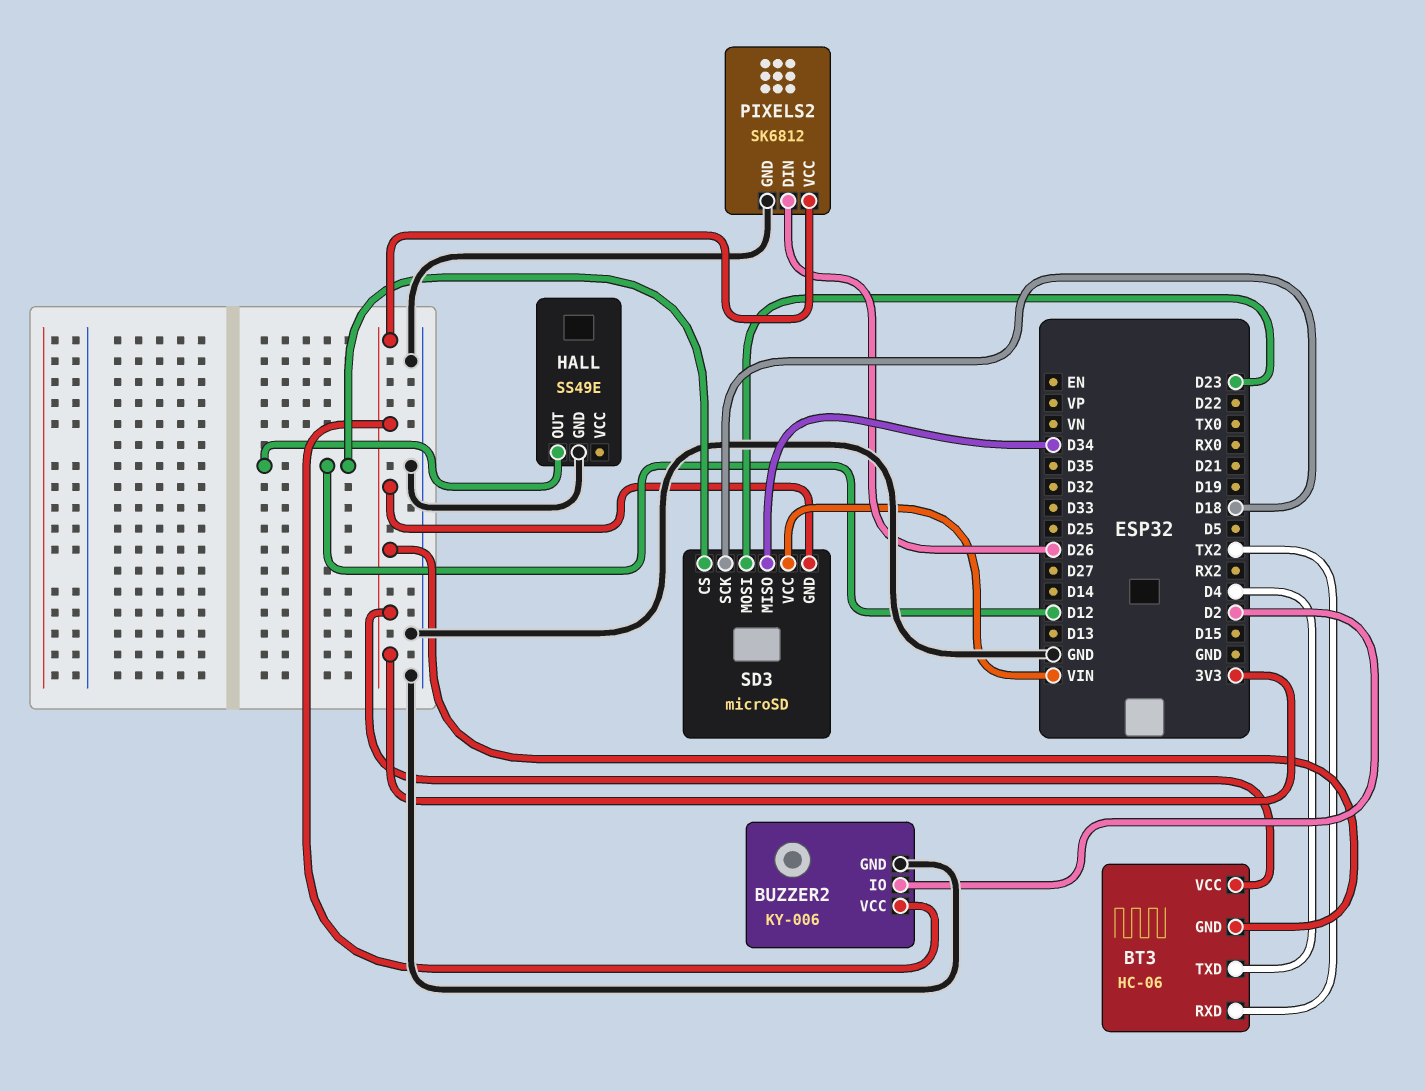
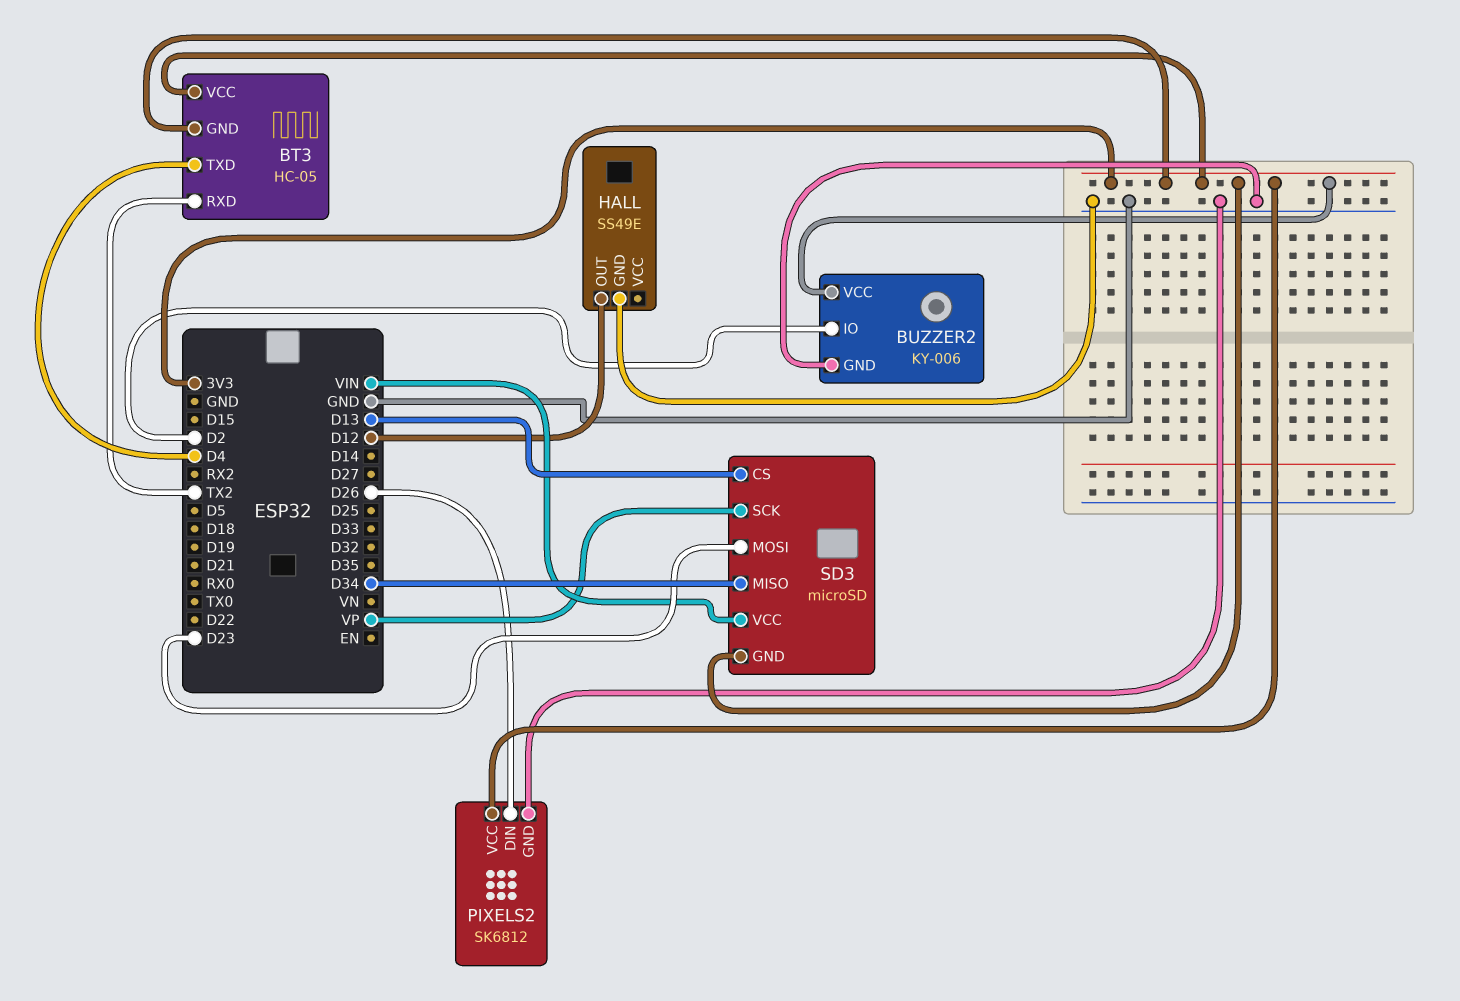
BT3: HC-06 -> HC-05
SD3 pin CS: D12 -> D13
SD3 pin SCK: D18 -> VP

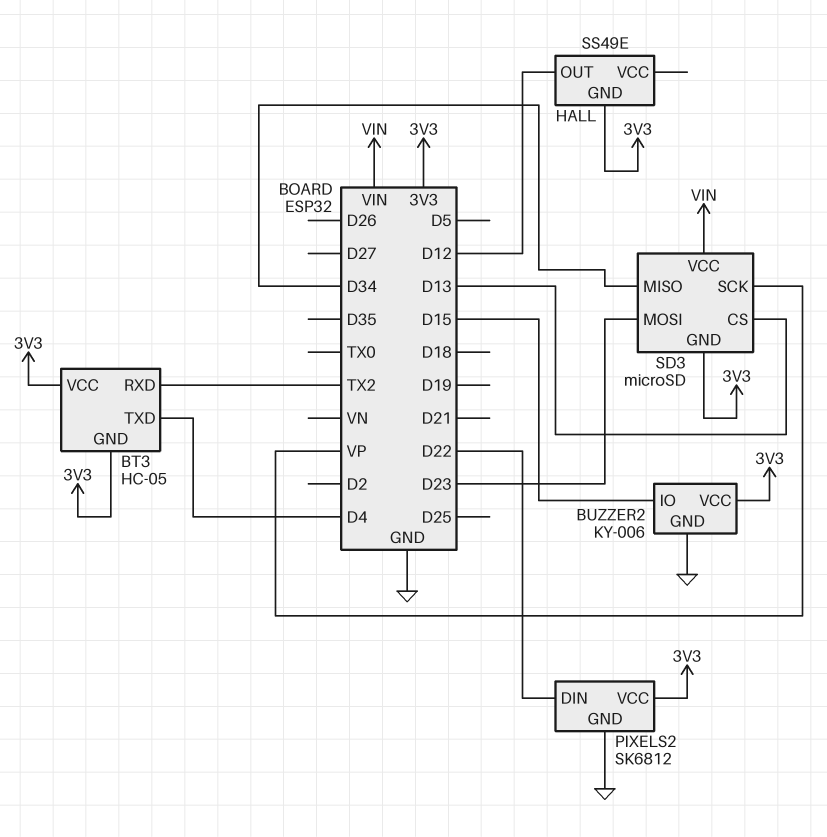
BUZZER2 pin IO: D2 -> D15
HALL pin GND: GND -> 3V3
PIXELS2 pin DIN: D26 -> D22

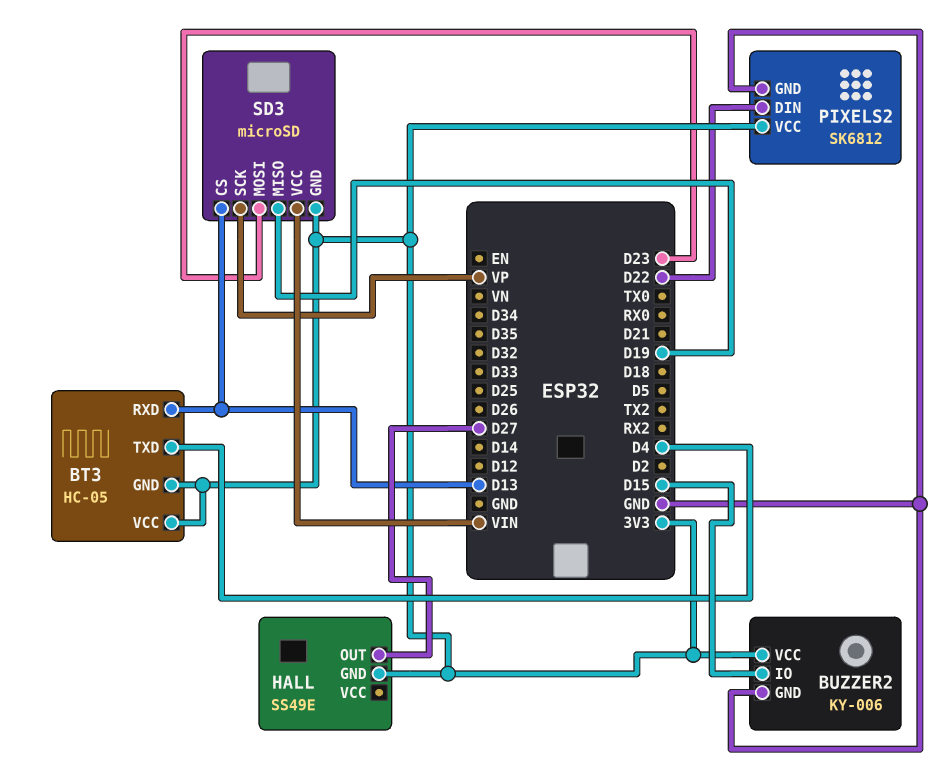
BT3 pin RXD: TX2 -> D13
HALL pin OUT: D12 -> D27
SD3 pin MISO: D34 -> D19

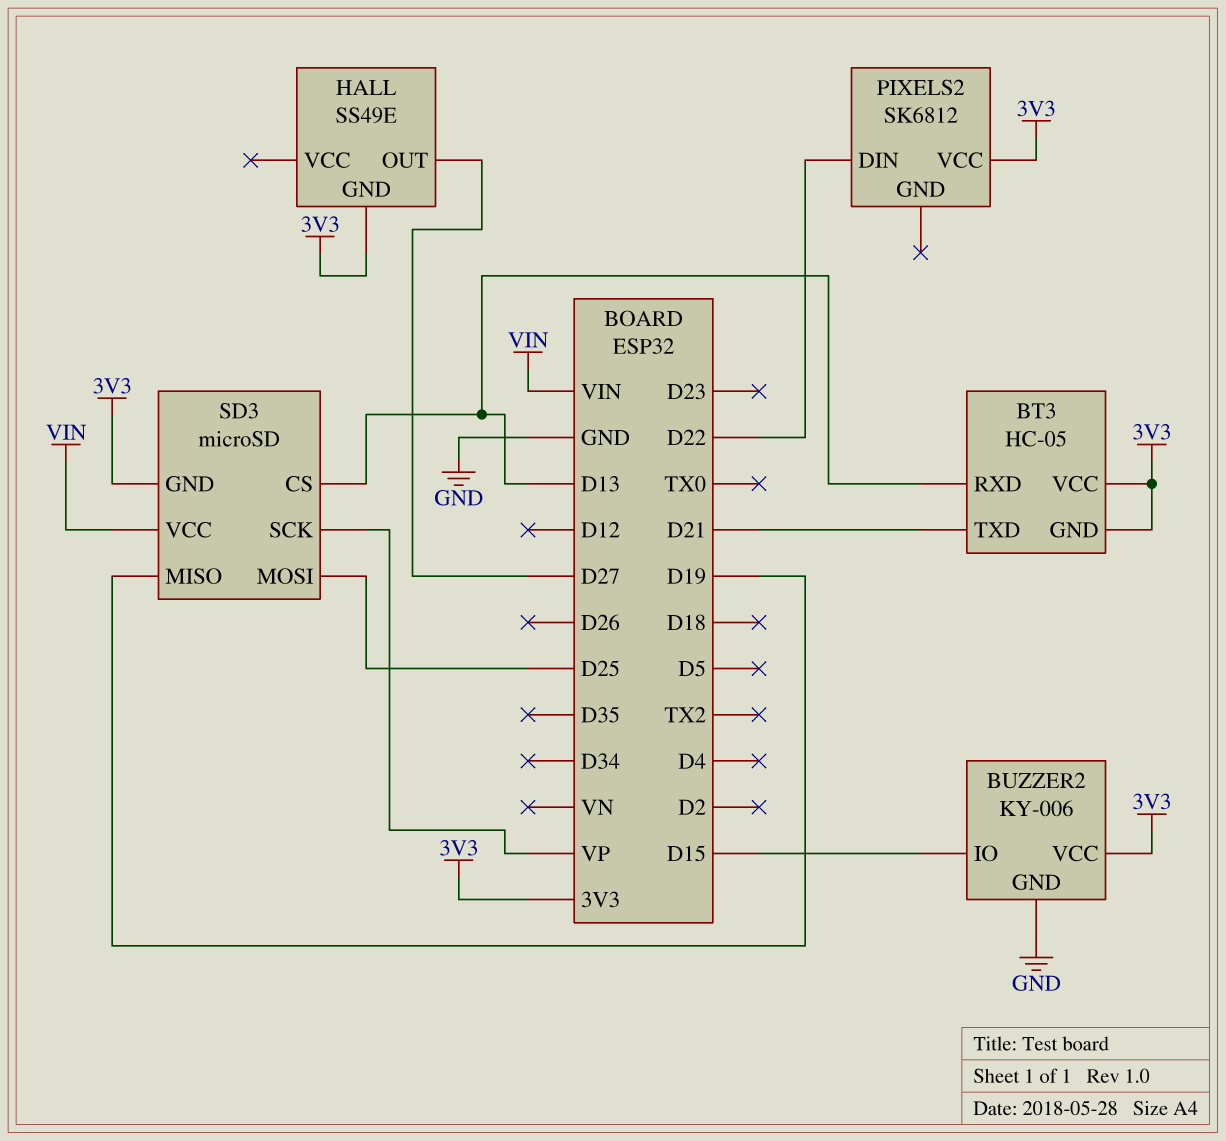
BT3 pin TXD: D4 -> D21
PIXELS2 pin GND: GND -> none
SD3 pin MOSI: D23 -> D25

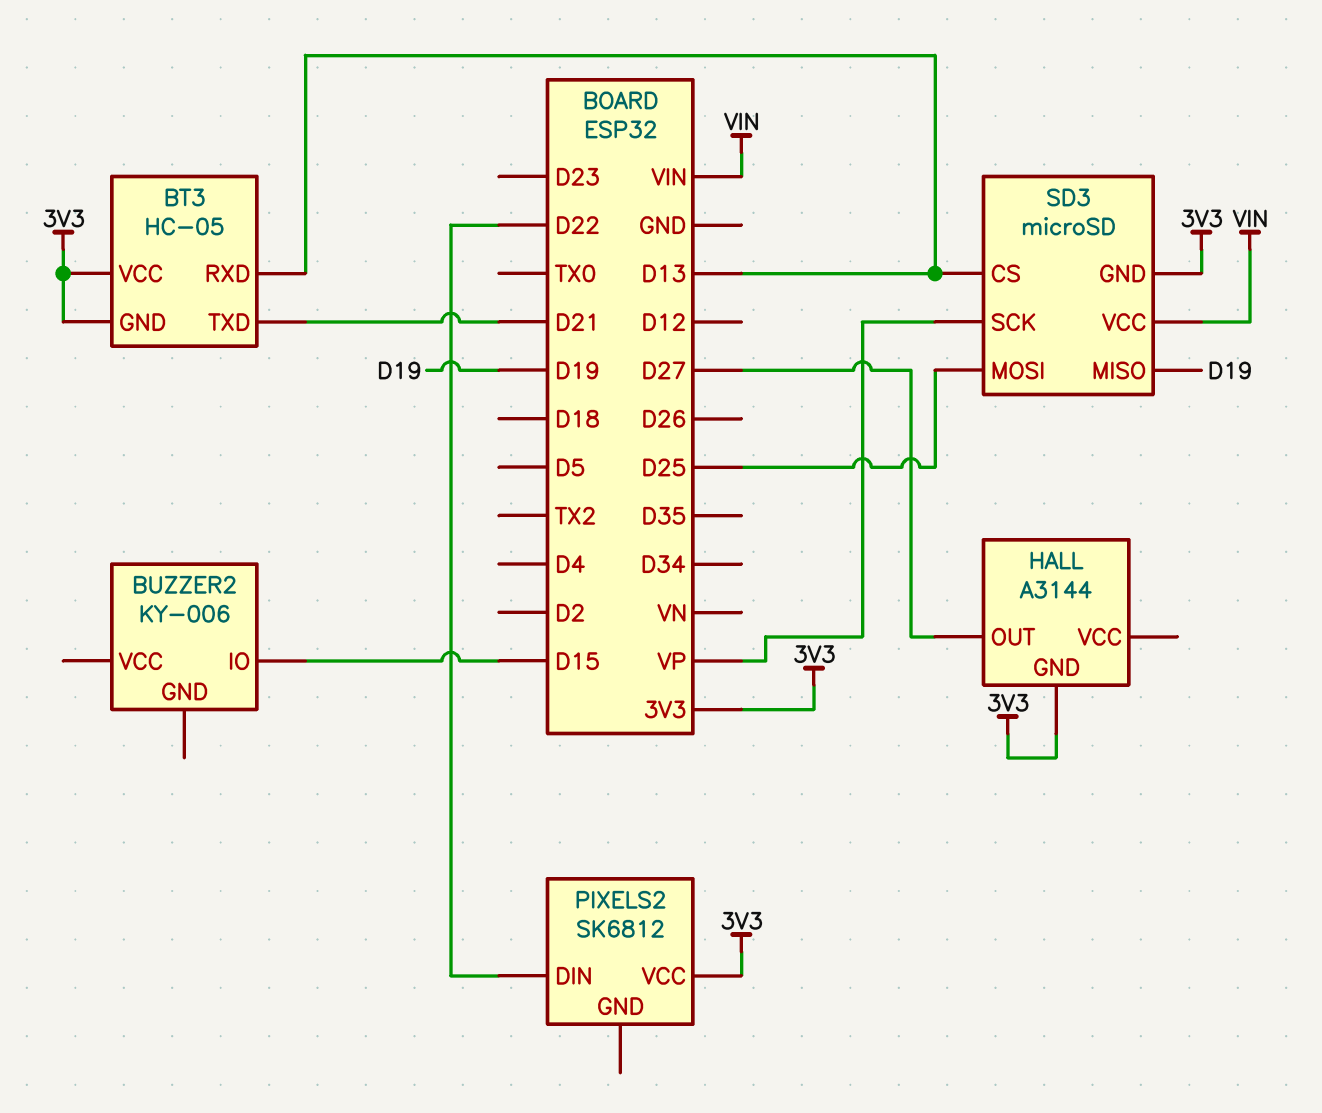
BUZZER2 pin GND: GND -> none
BUZZER2 pin VCC: 3V3 -> none
HALL: SS49E -> A3144

